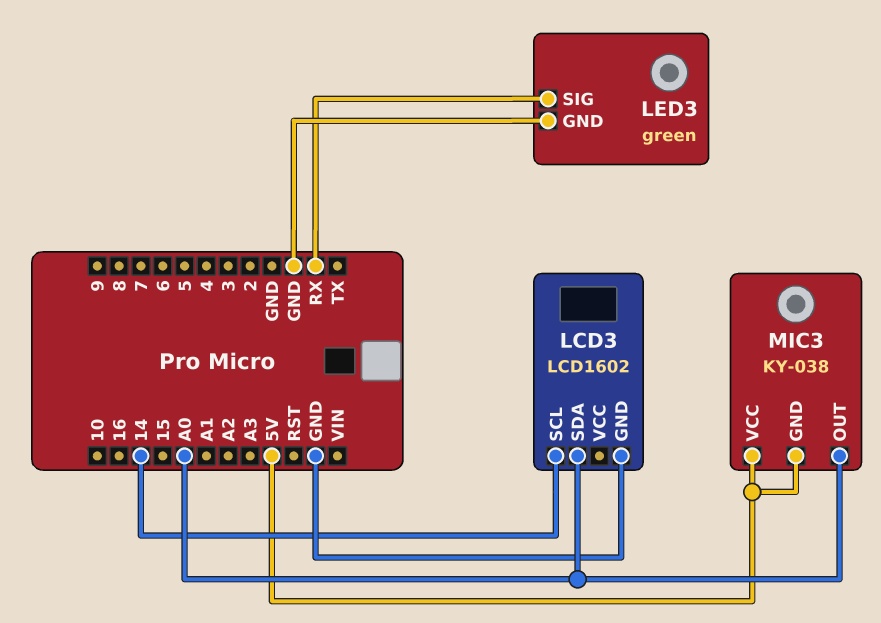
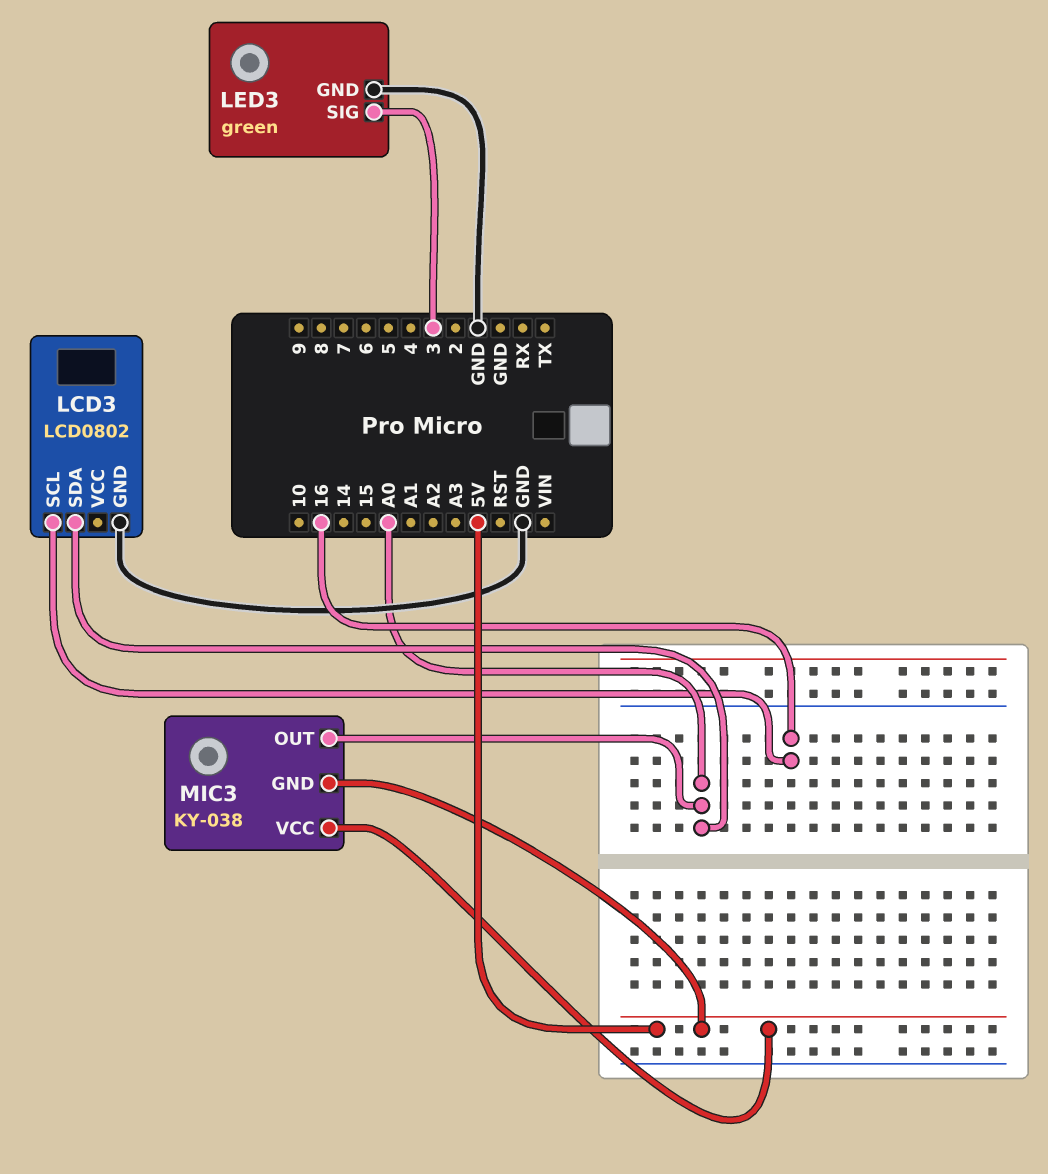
LCD3: LCD1602 -> LCD0802
LCD3 pin SCL: 14 -> 16
LED3 pin SIG: RX -> 3

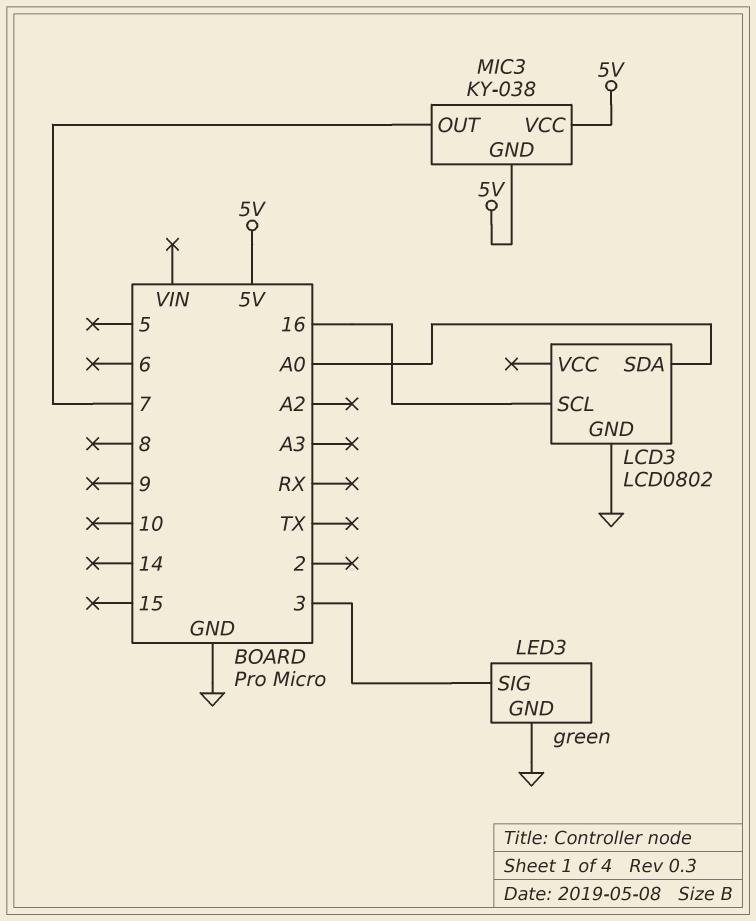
MIC3 pin OUT: A0 -> 7

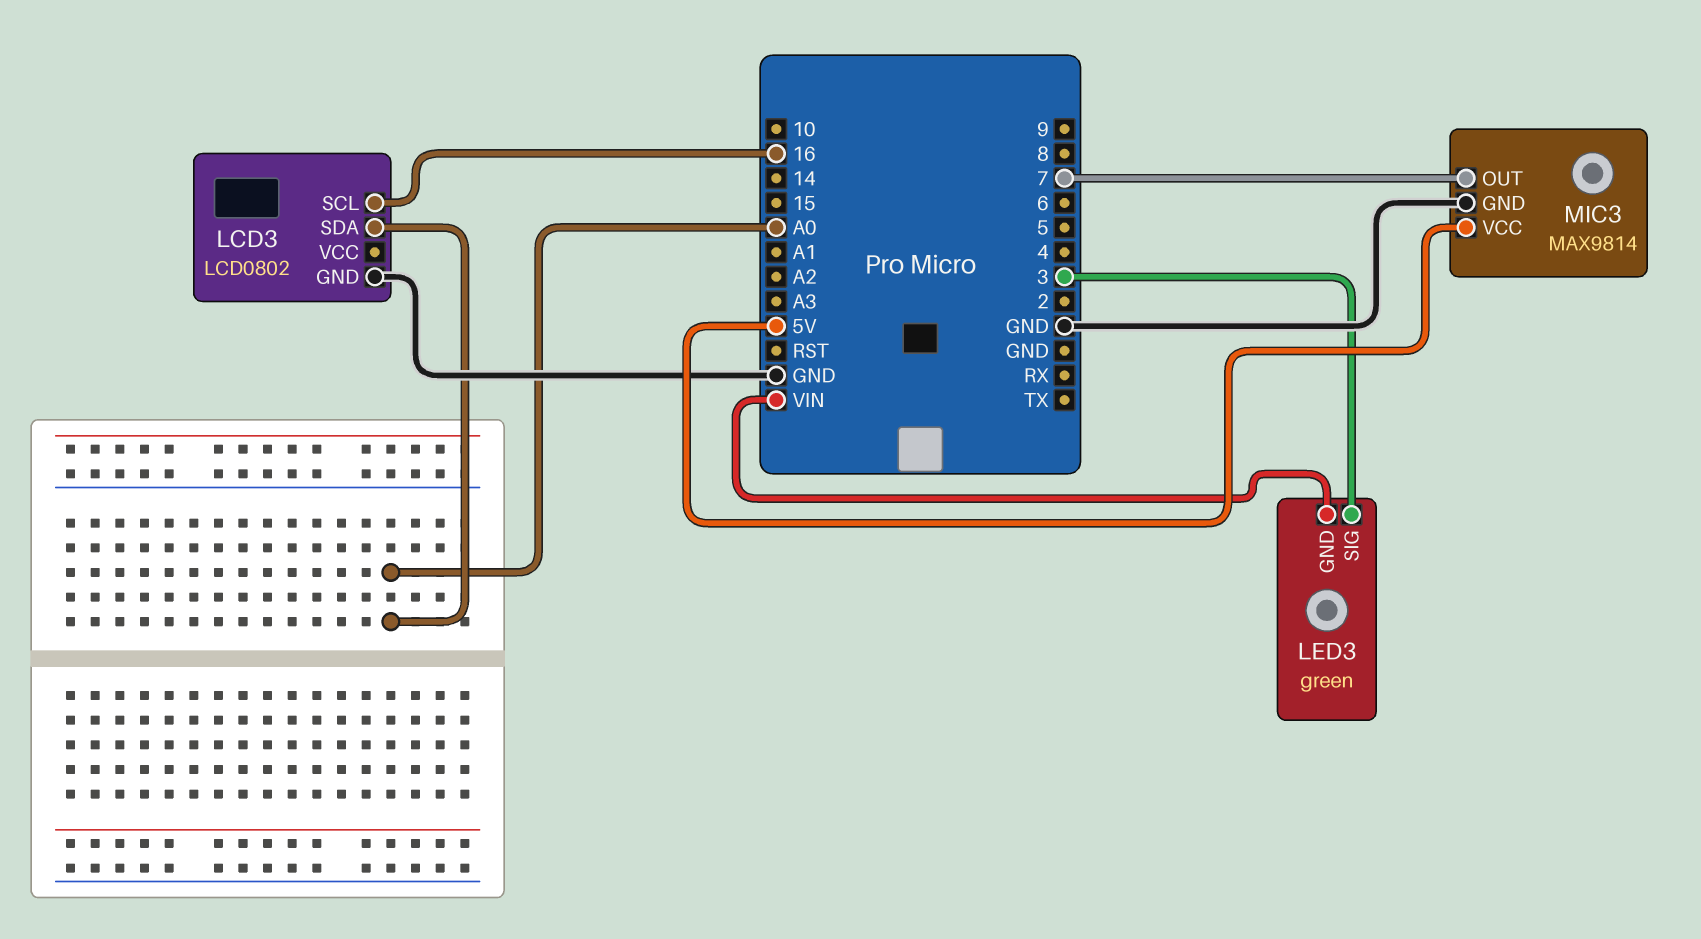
LED3 pin GND: GND -> VIN
MIC3: KY-038 -> MAX9814
MIC3 pin GND: 5V -> GND

